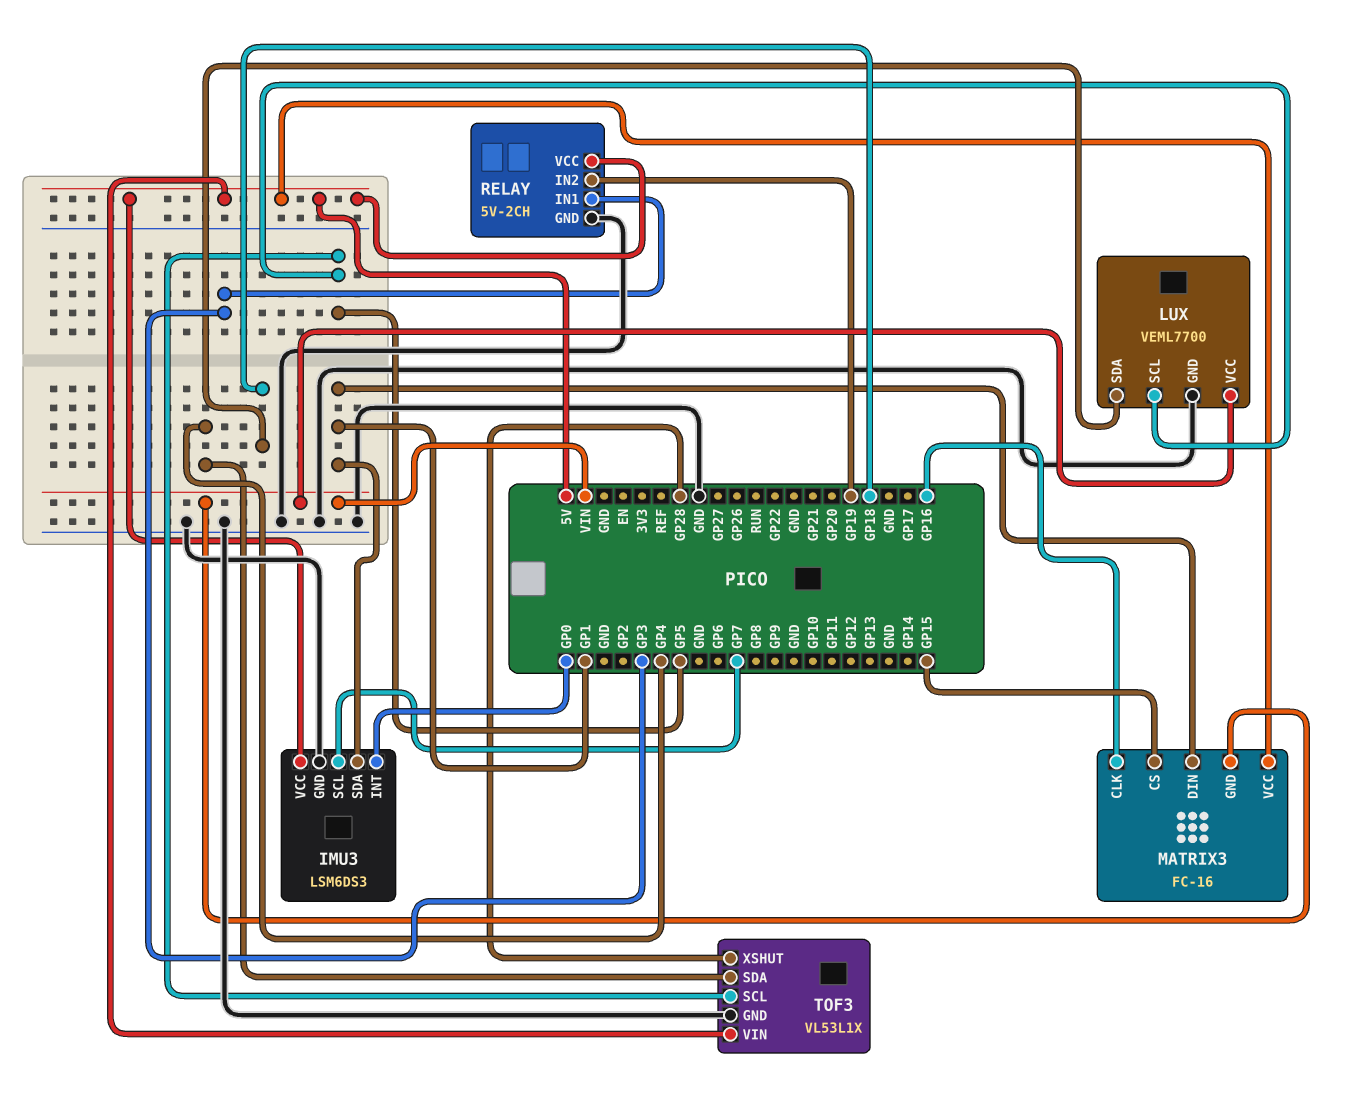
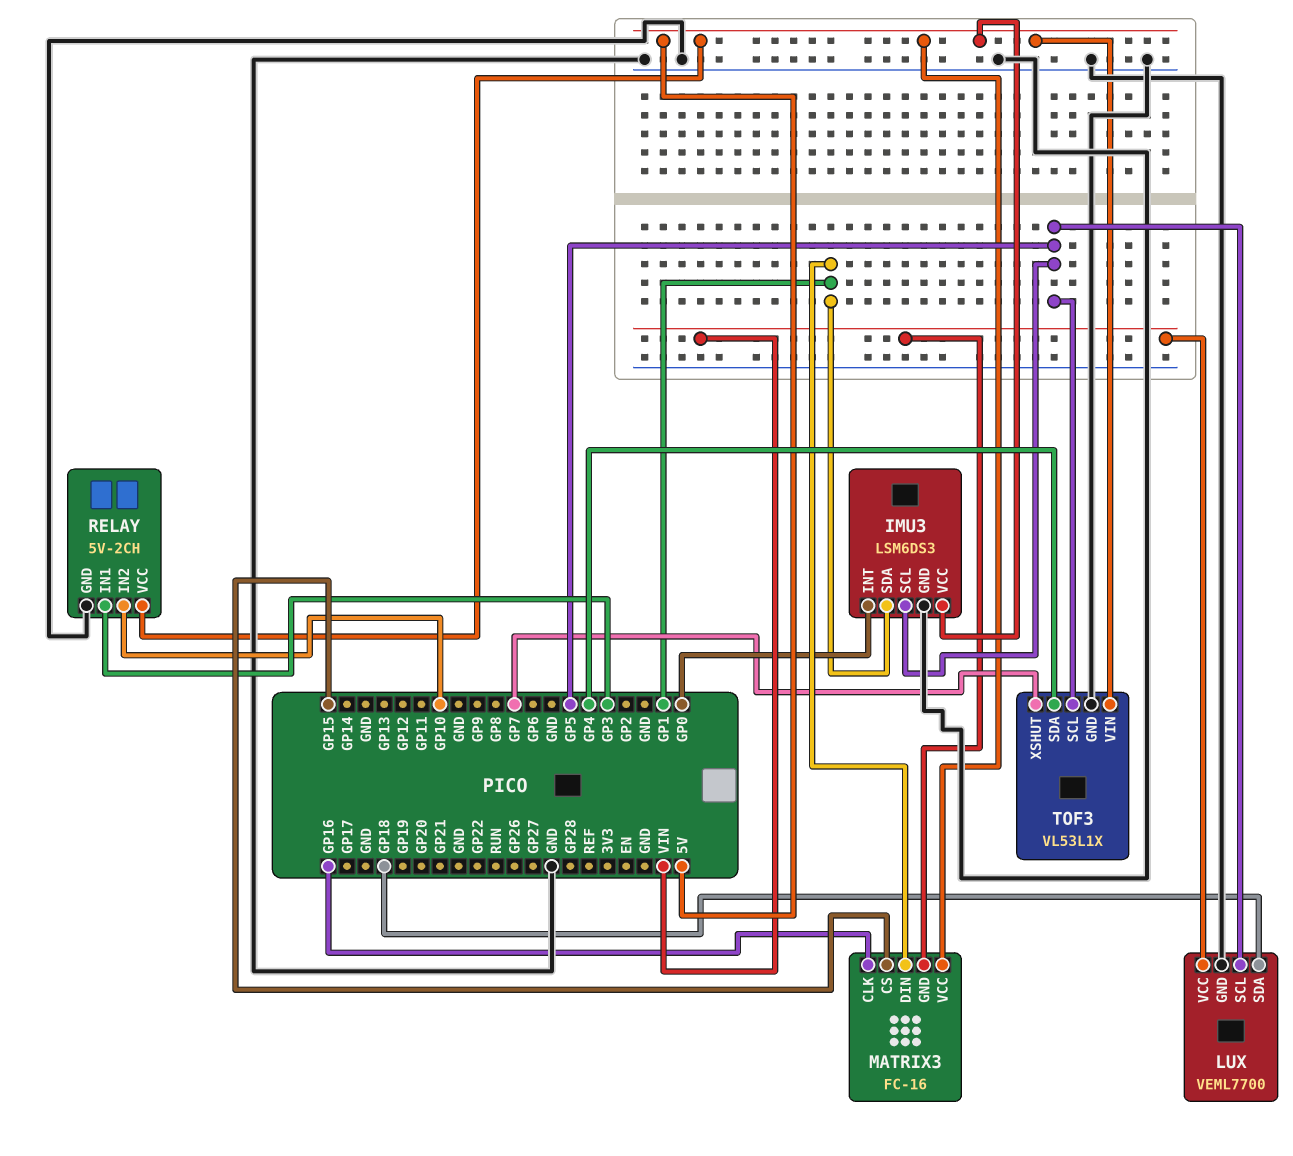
IMU3 pin SCL: GP7 -> GP5
RELAY pin IN2: GP19 -> GP10
TOF3 pin XSHUT: GP28 -> GP7

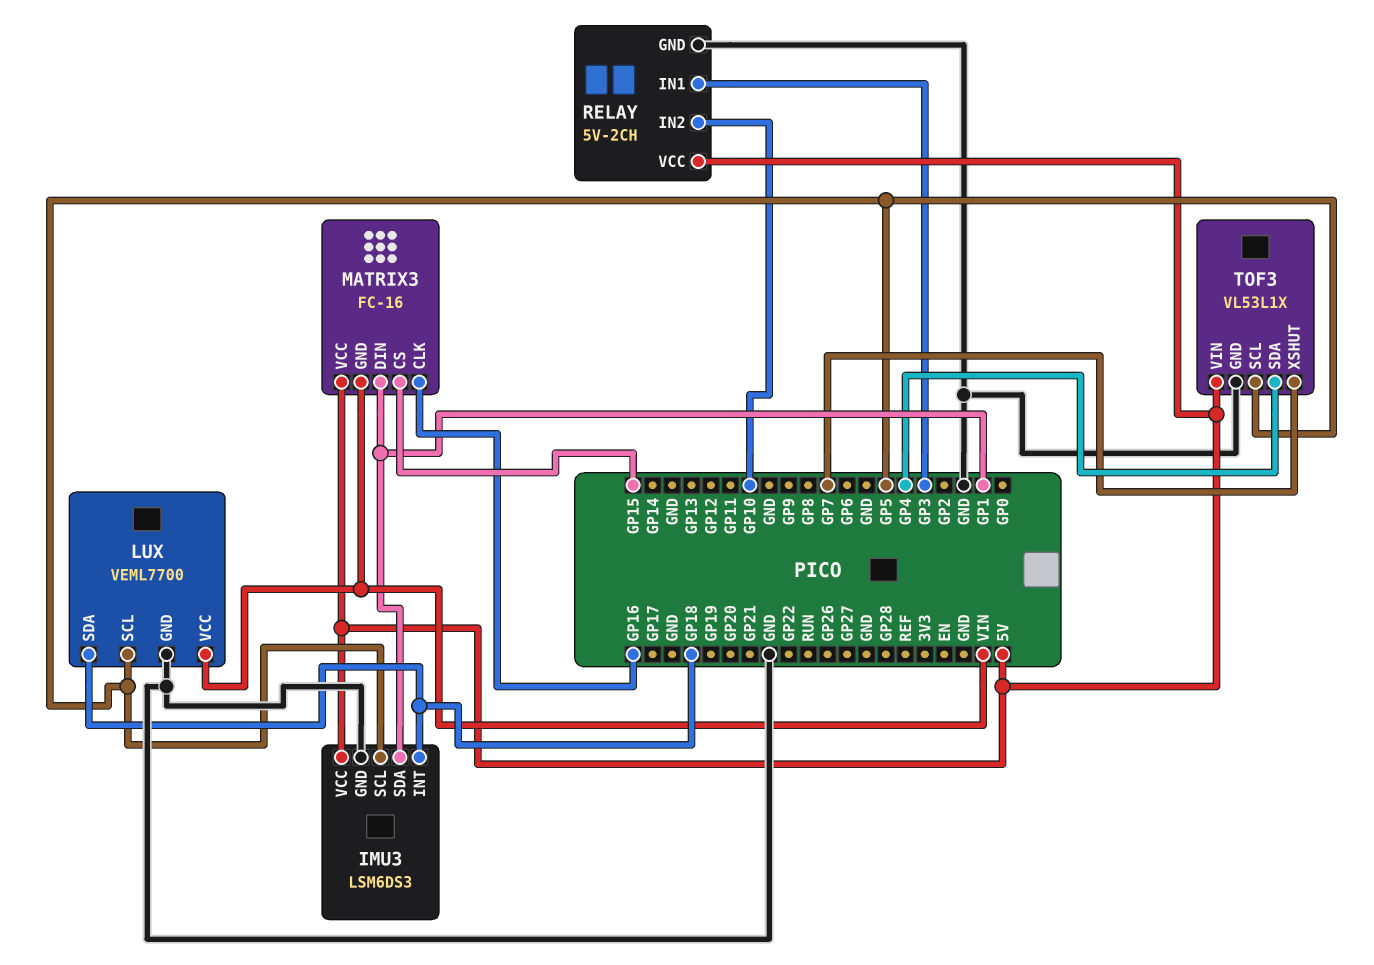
IMU3 pin INT: GP0 -> GP18

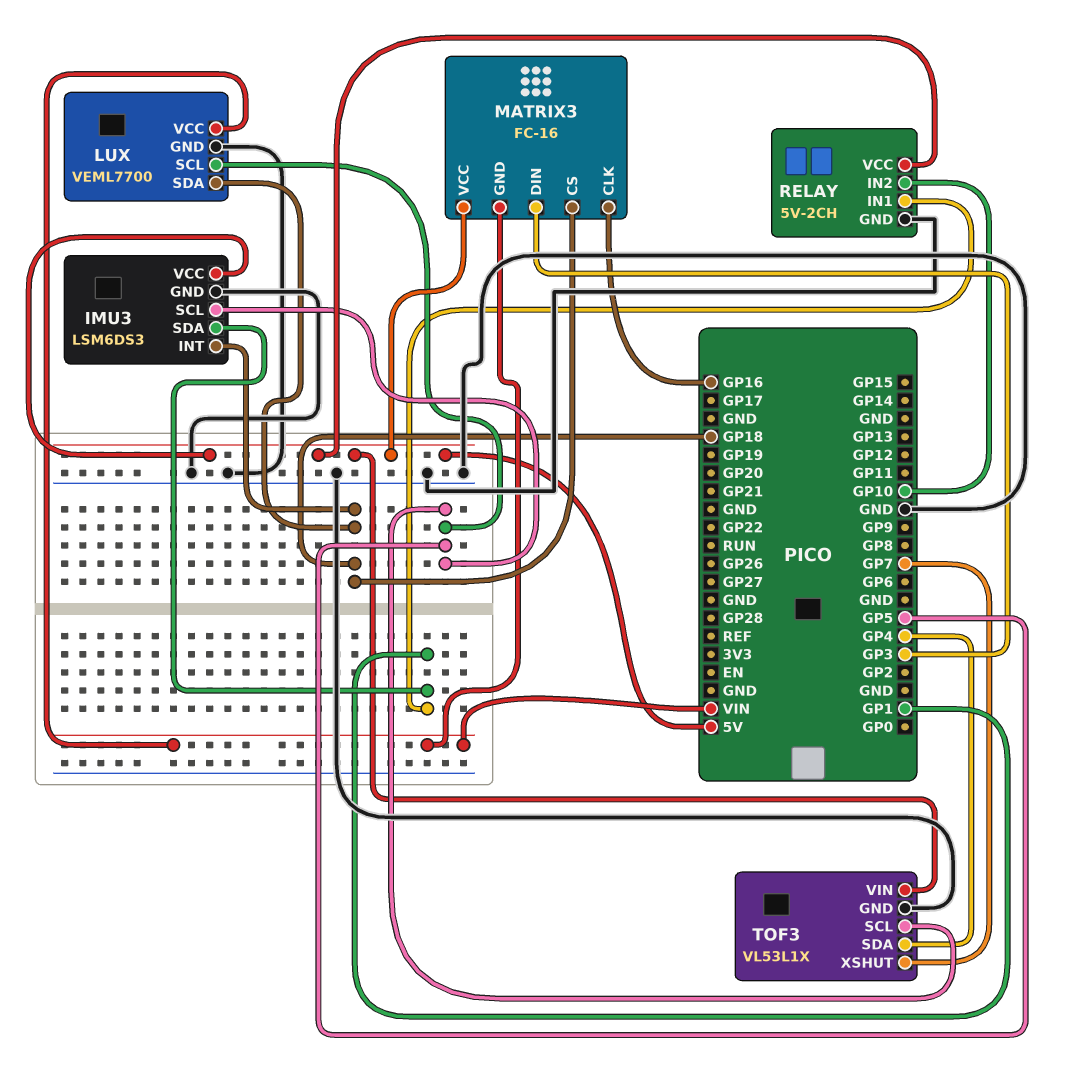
MATRIX3 pin CS: GP15 -> GP18
MATRIX3 pin DIN: GP1 -> GP3
RELAY pin IN1: GP3 -> GP1

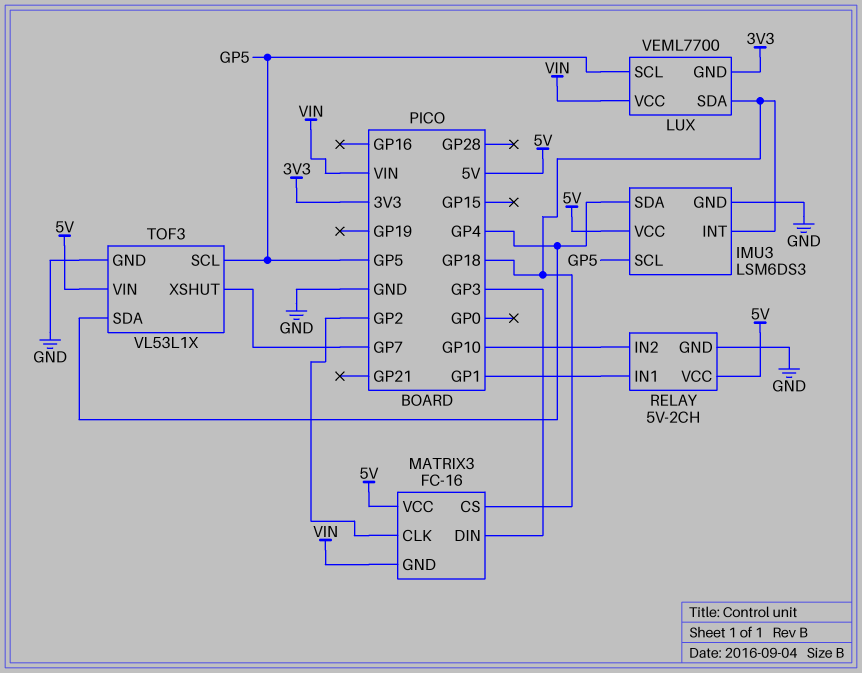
IMU3 pin SDA: GP1 -> GP4
LUX pin GND: GND -> 3V3
MATRIX3 pin CLK: GP16 -> GP2

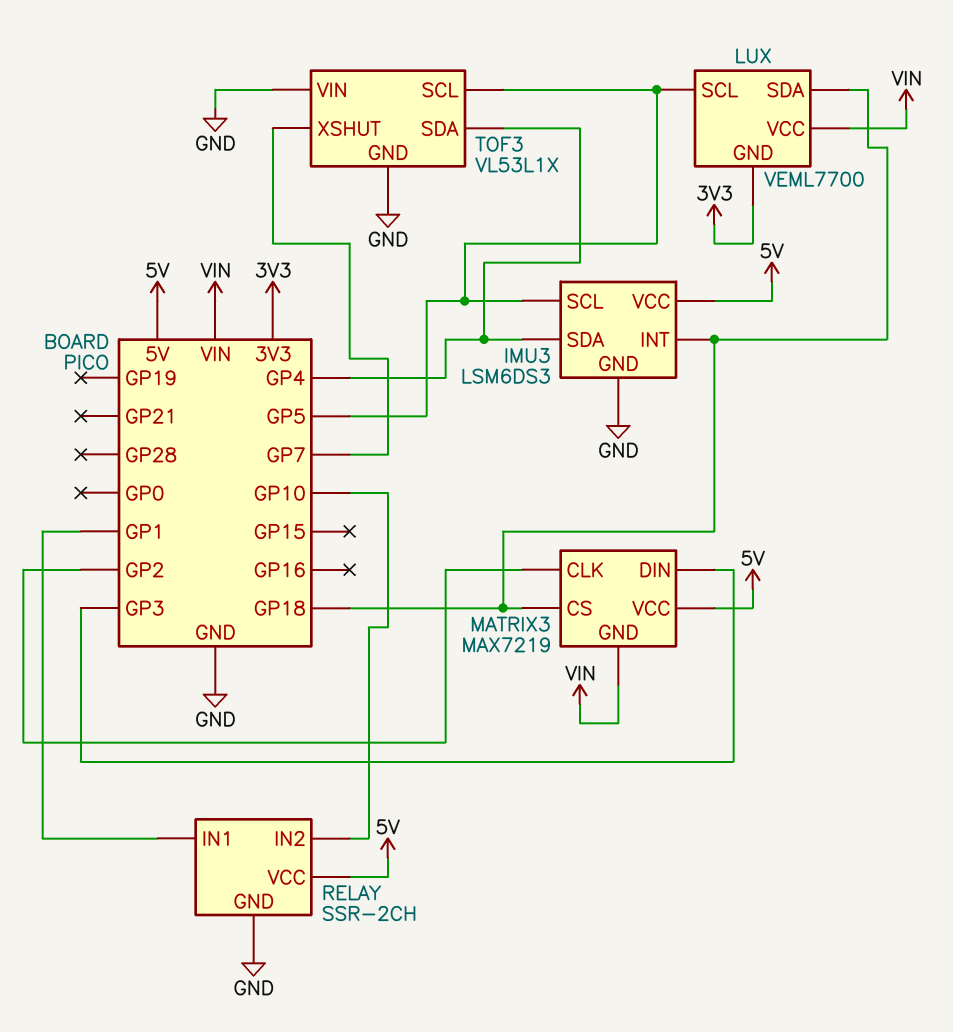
MATRIX3: FC-16 -> MAX7219
RELAY: 5V-2CH -> SSR-2CH
TOF3 pin VIN: 5V -> GND

